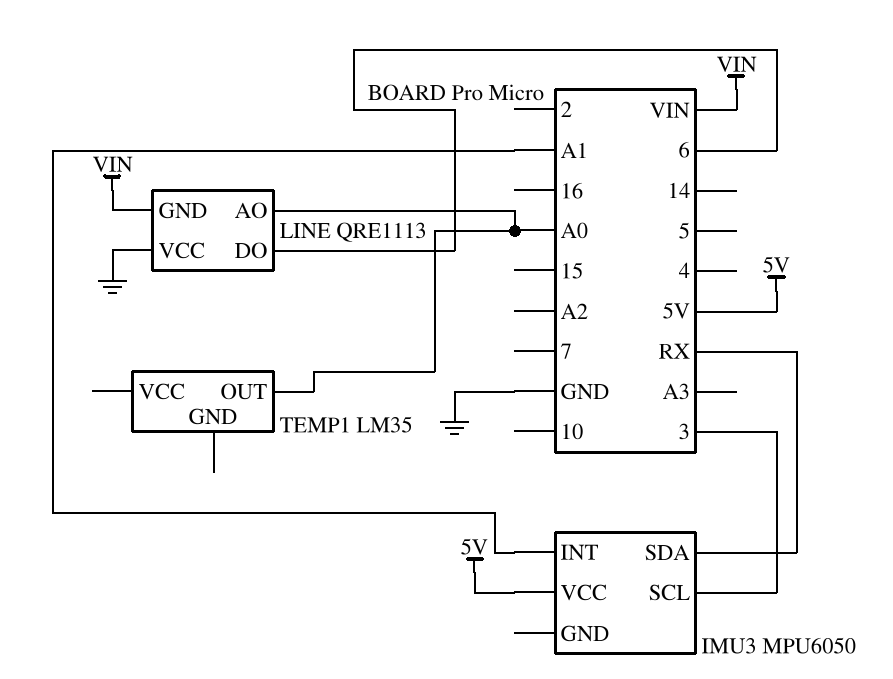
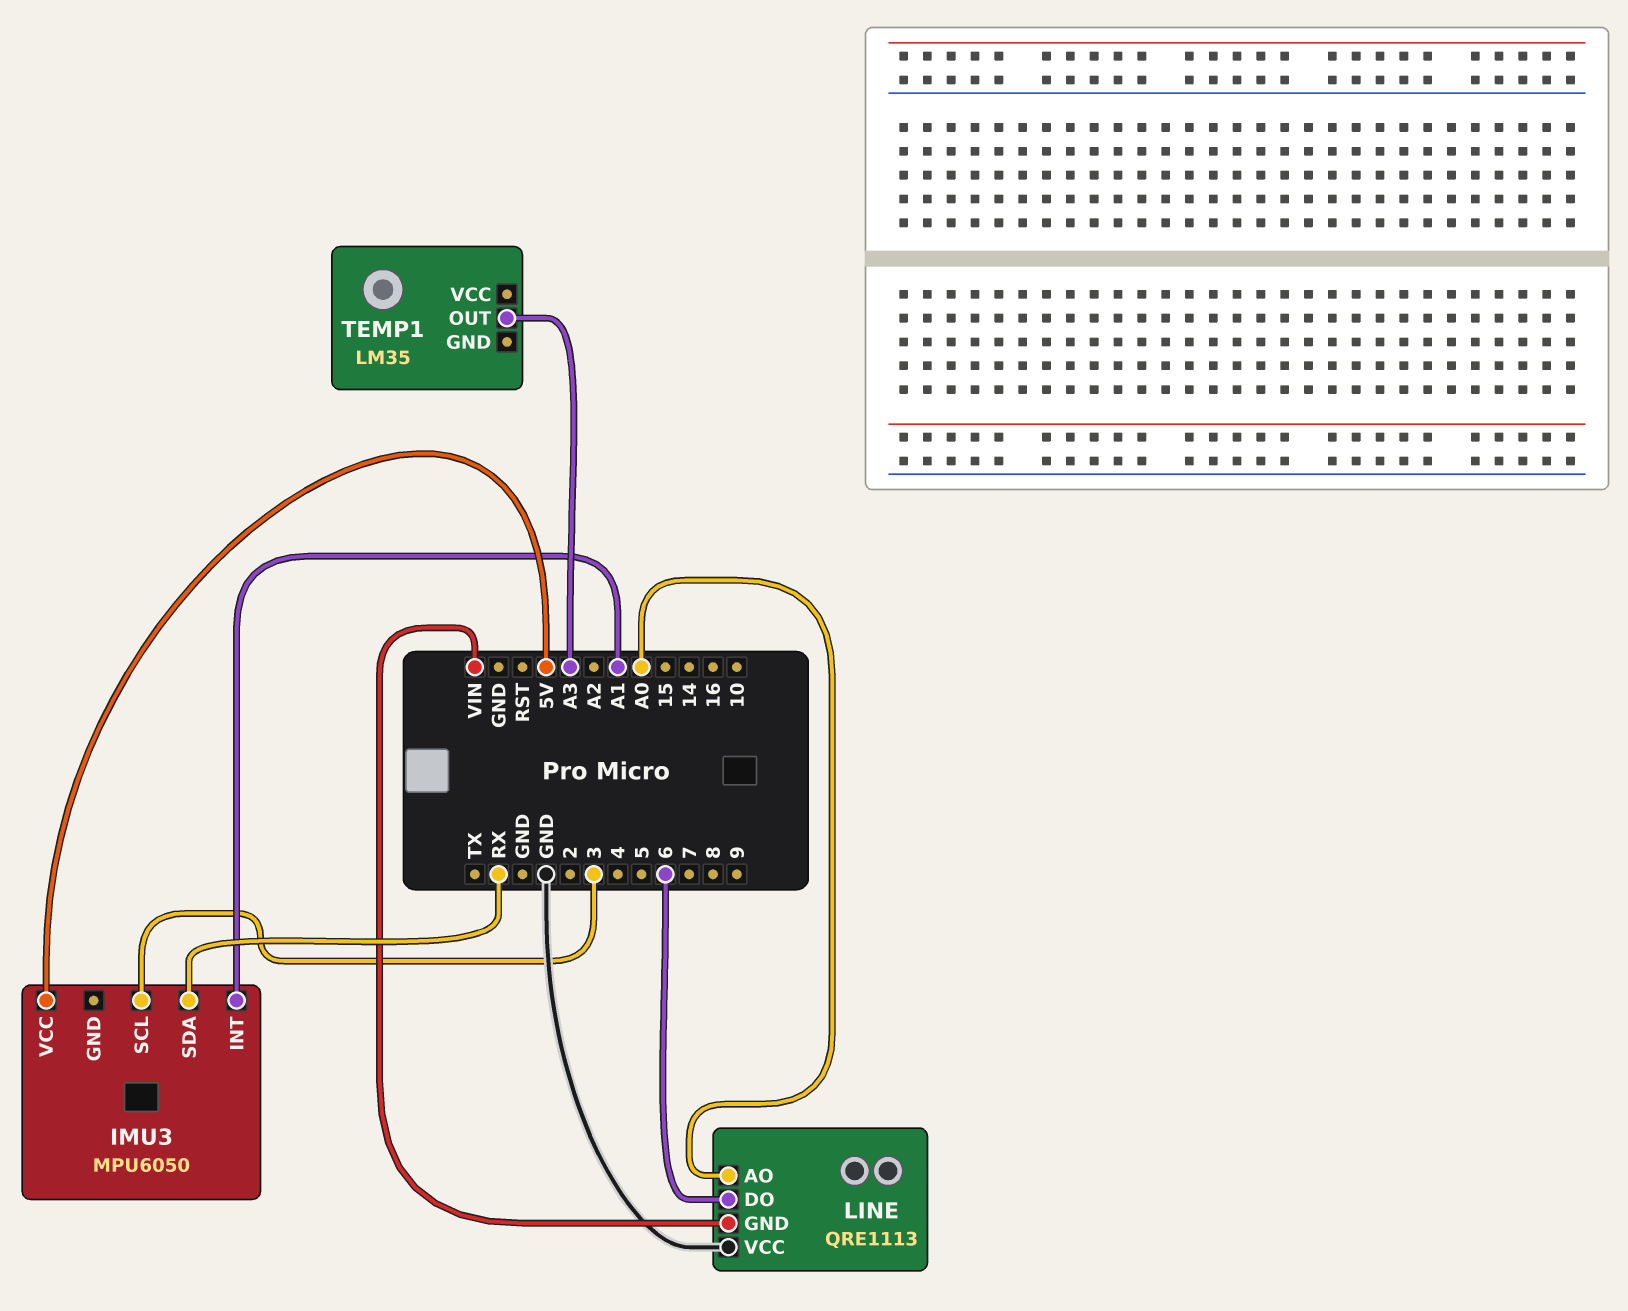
TEMP1 pin OUT: A0 -> A3

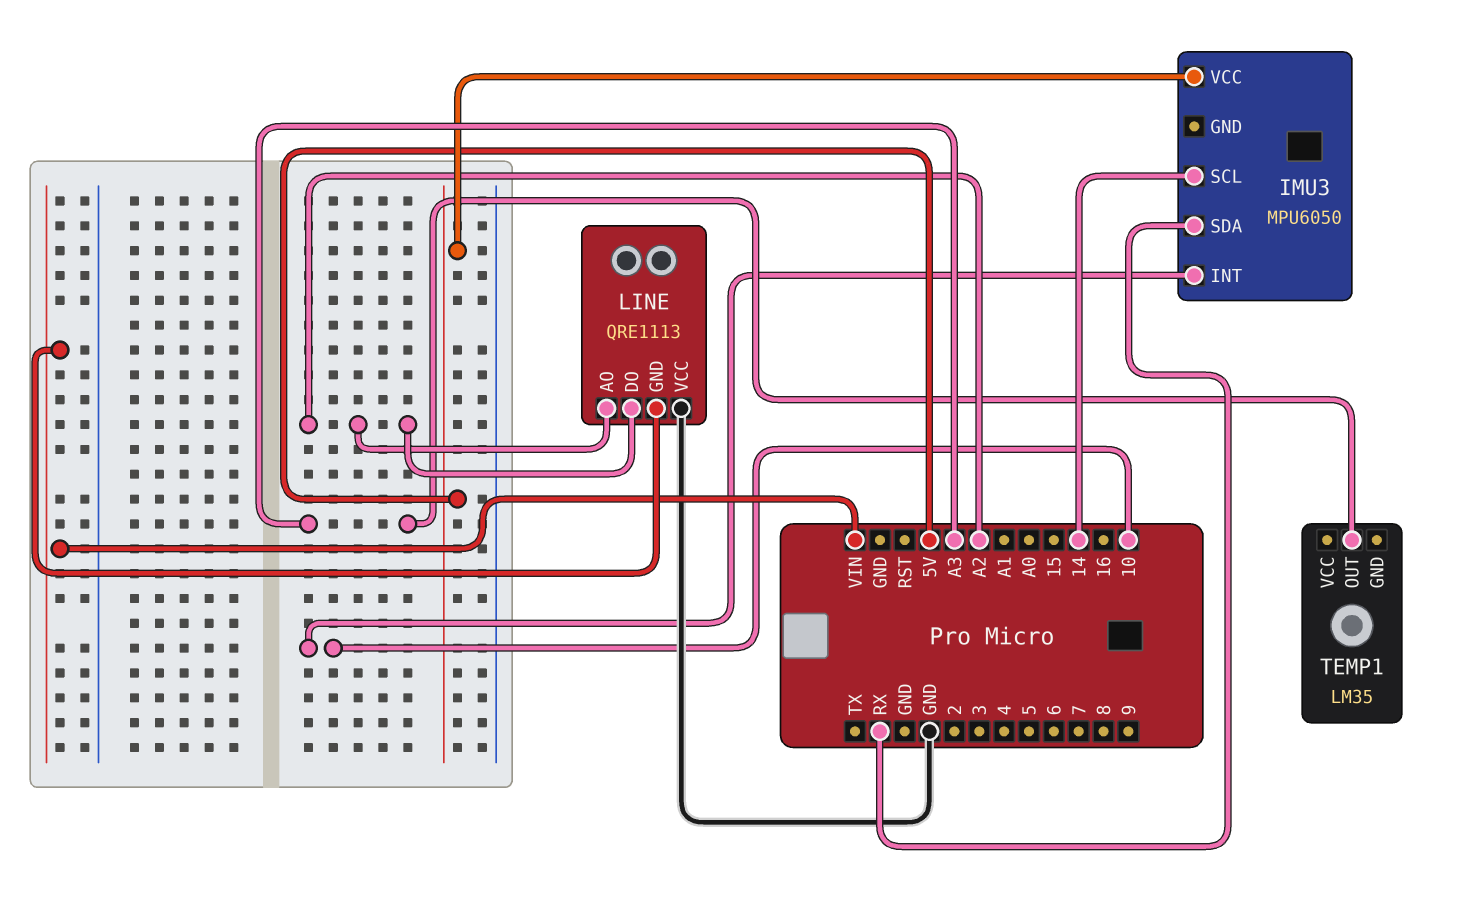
IMU3 pin INT: A1 -> 10
IMU3 pin SCL: 3 -> 14
LINE pin AO: A0 -> A2
LINE pin DO: 6 -> A2

